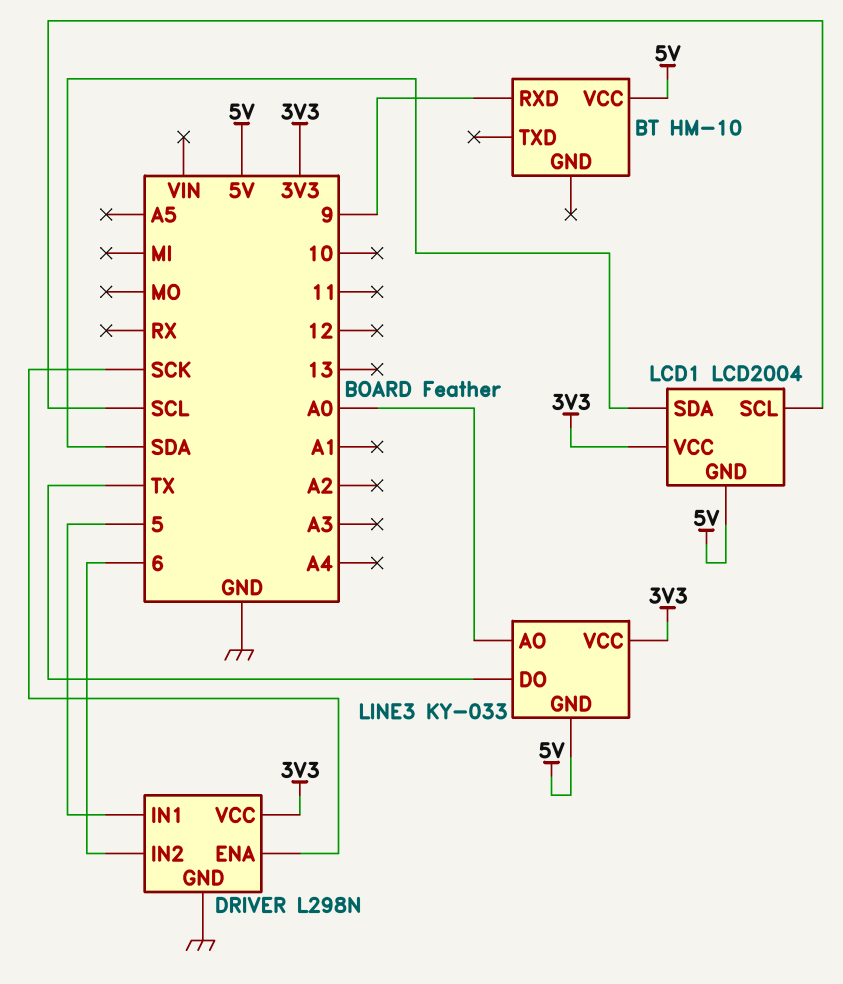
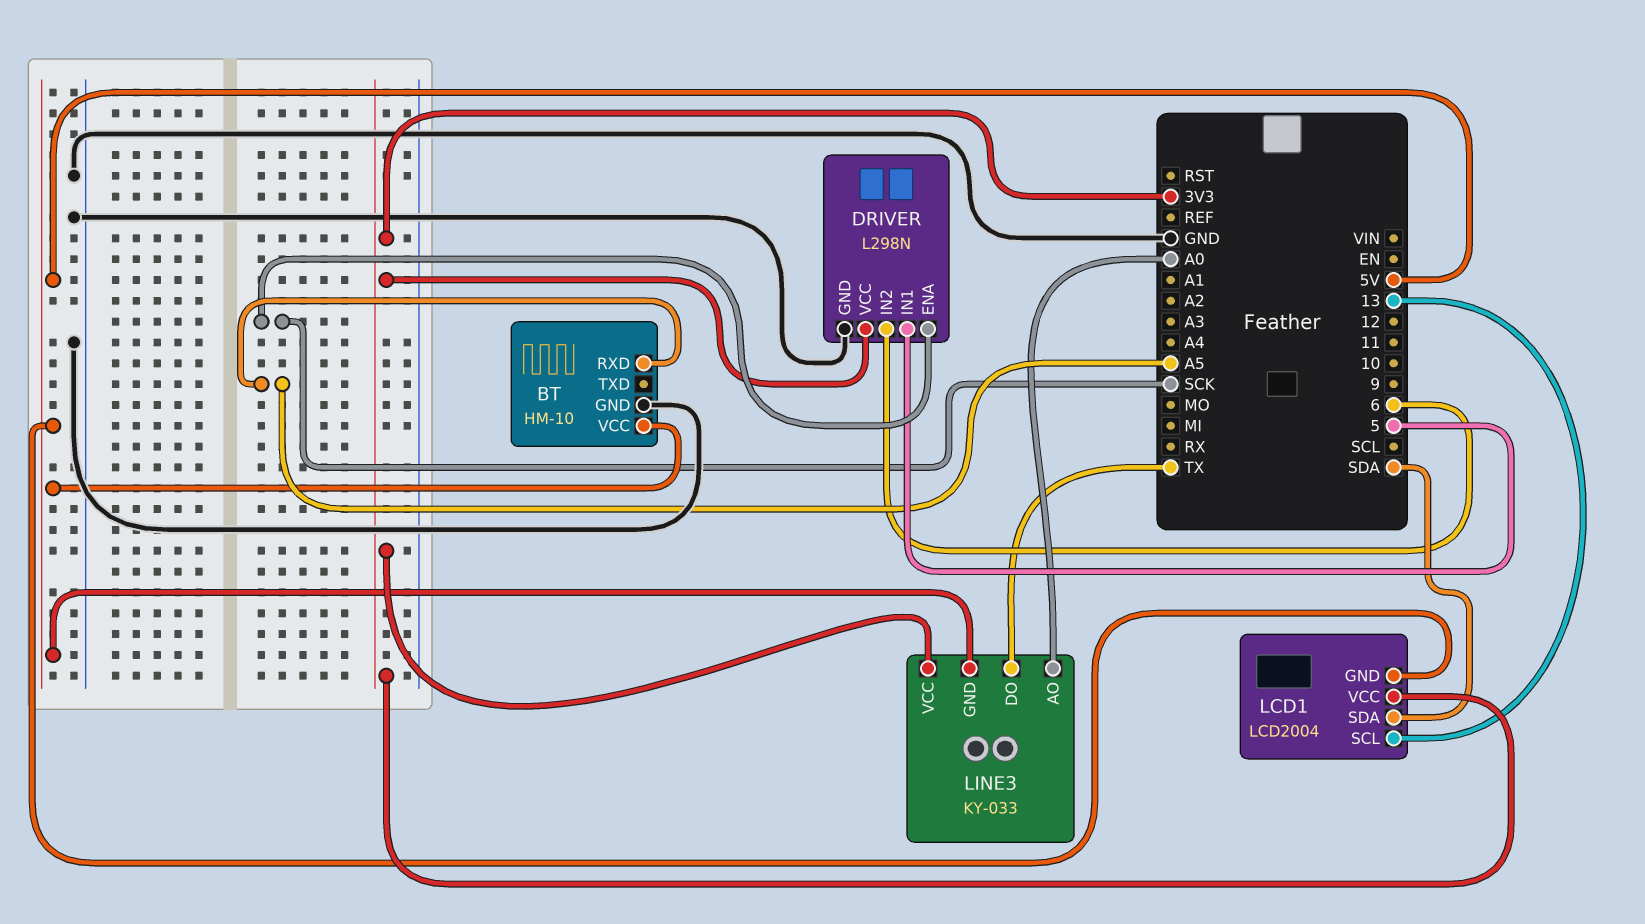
BT pin GND: none -> GND
BT pin RXD: 9 -> A5
LCD1 pin SCL: SCL -> 13

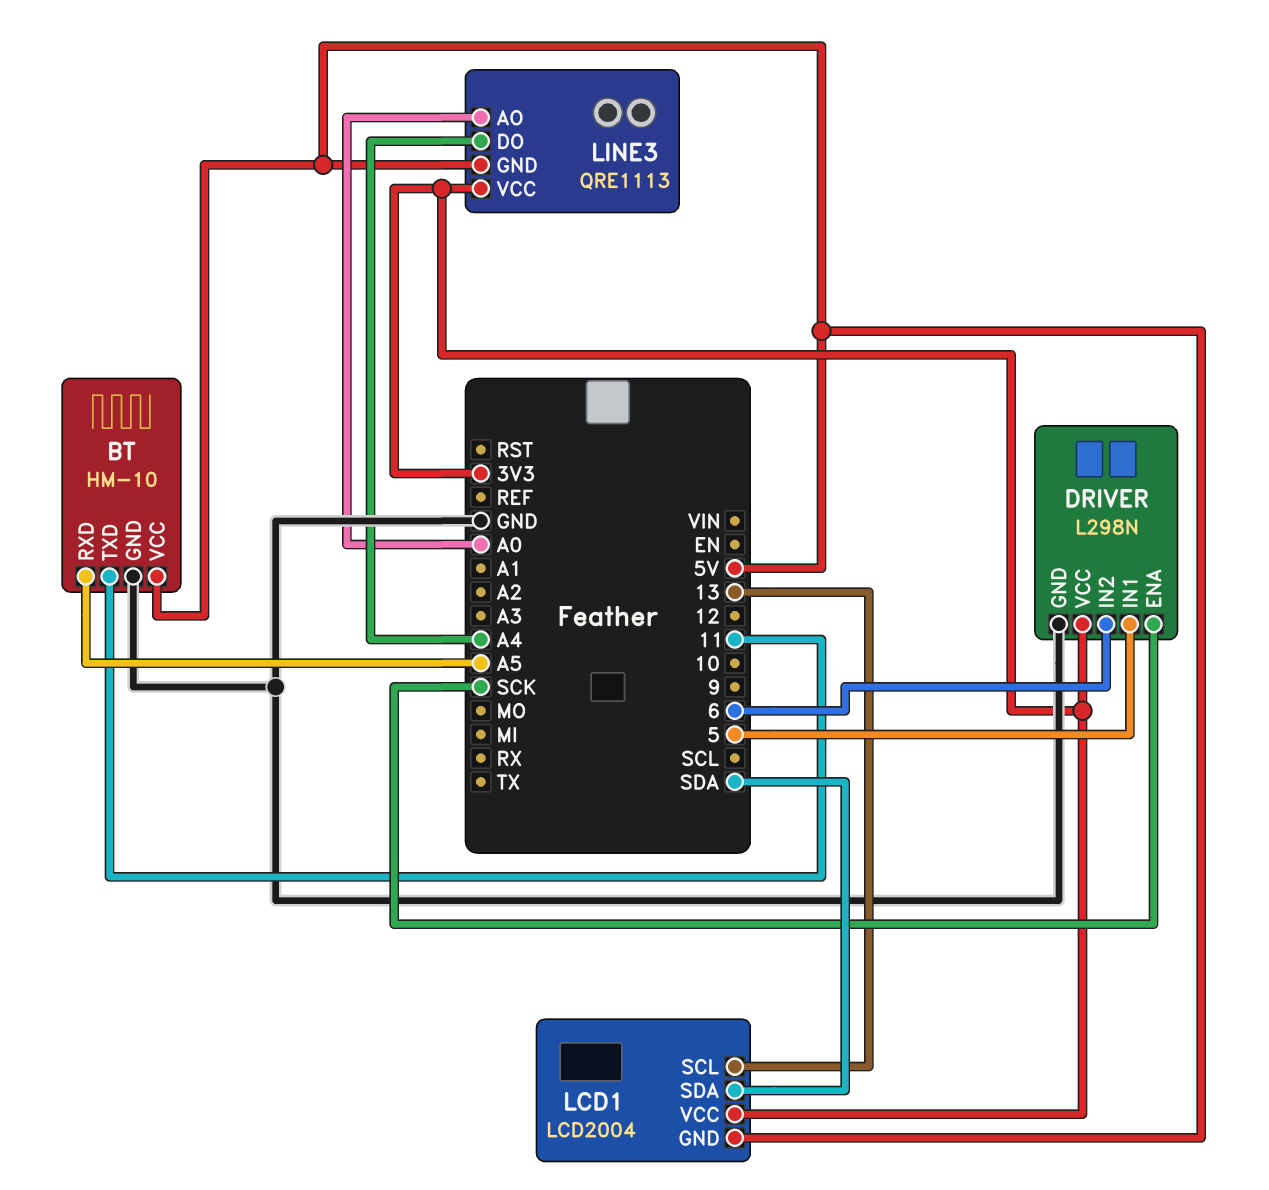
BT pin TXD: none -> 11
LINE3: KY-033 -> QRE1113
LINE3 pin DO: TX -> A4

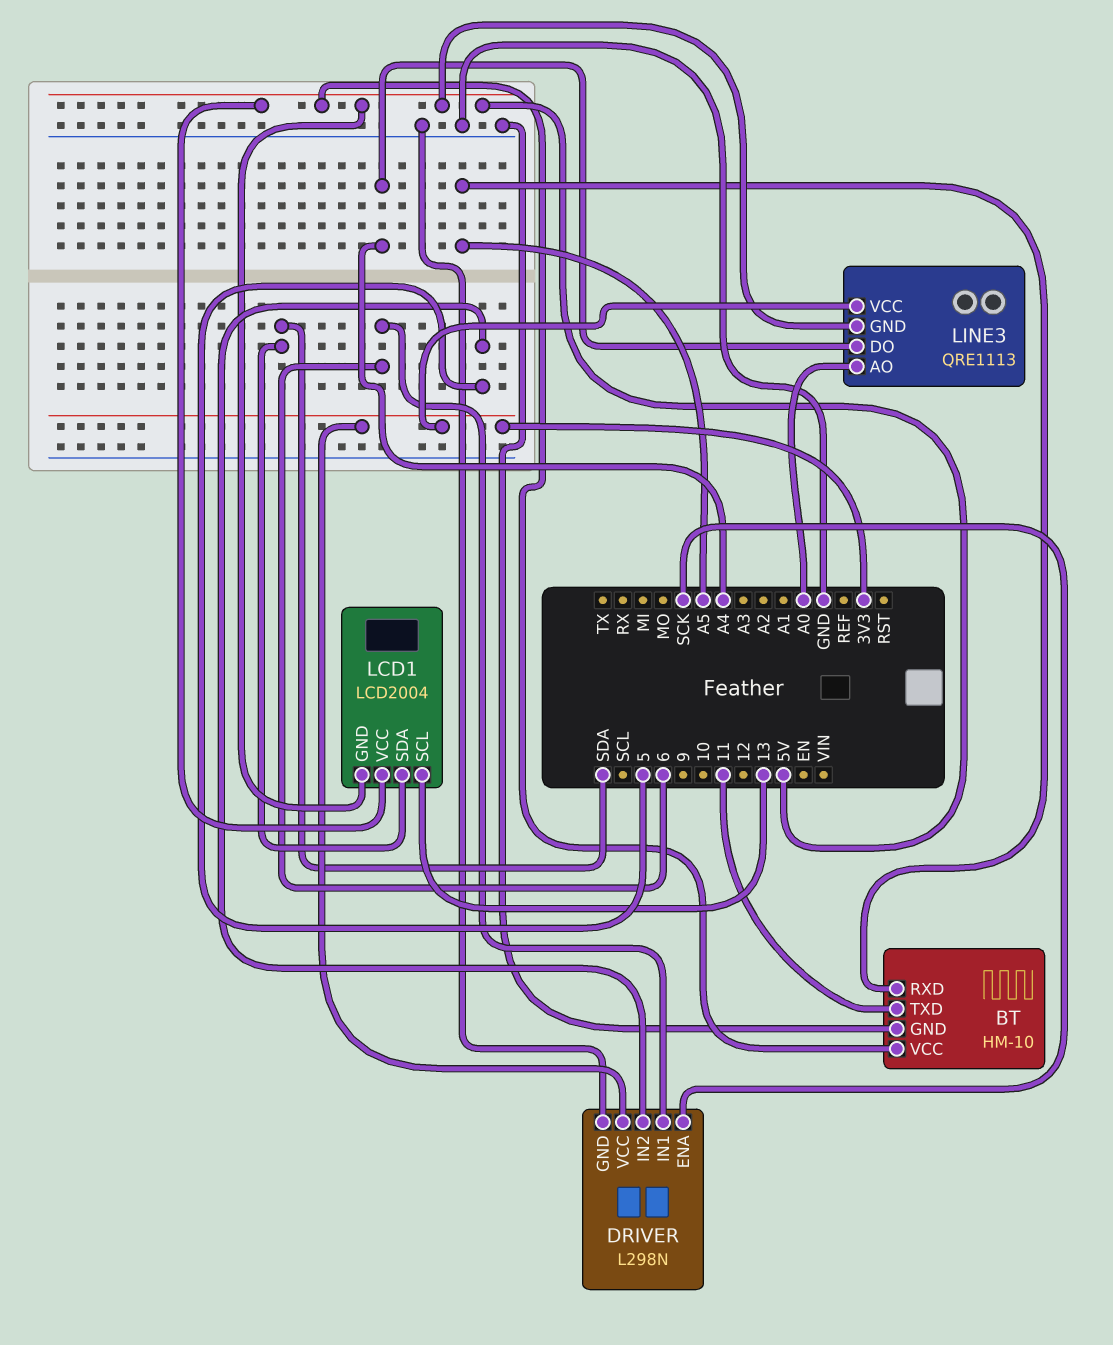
DRIVER pin IN1: 5 -> 6
DRIVER pin IN2: 6 -> 5
LCD1 pin VCC: 3V3 -> 5V

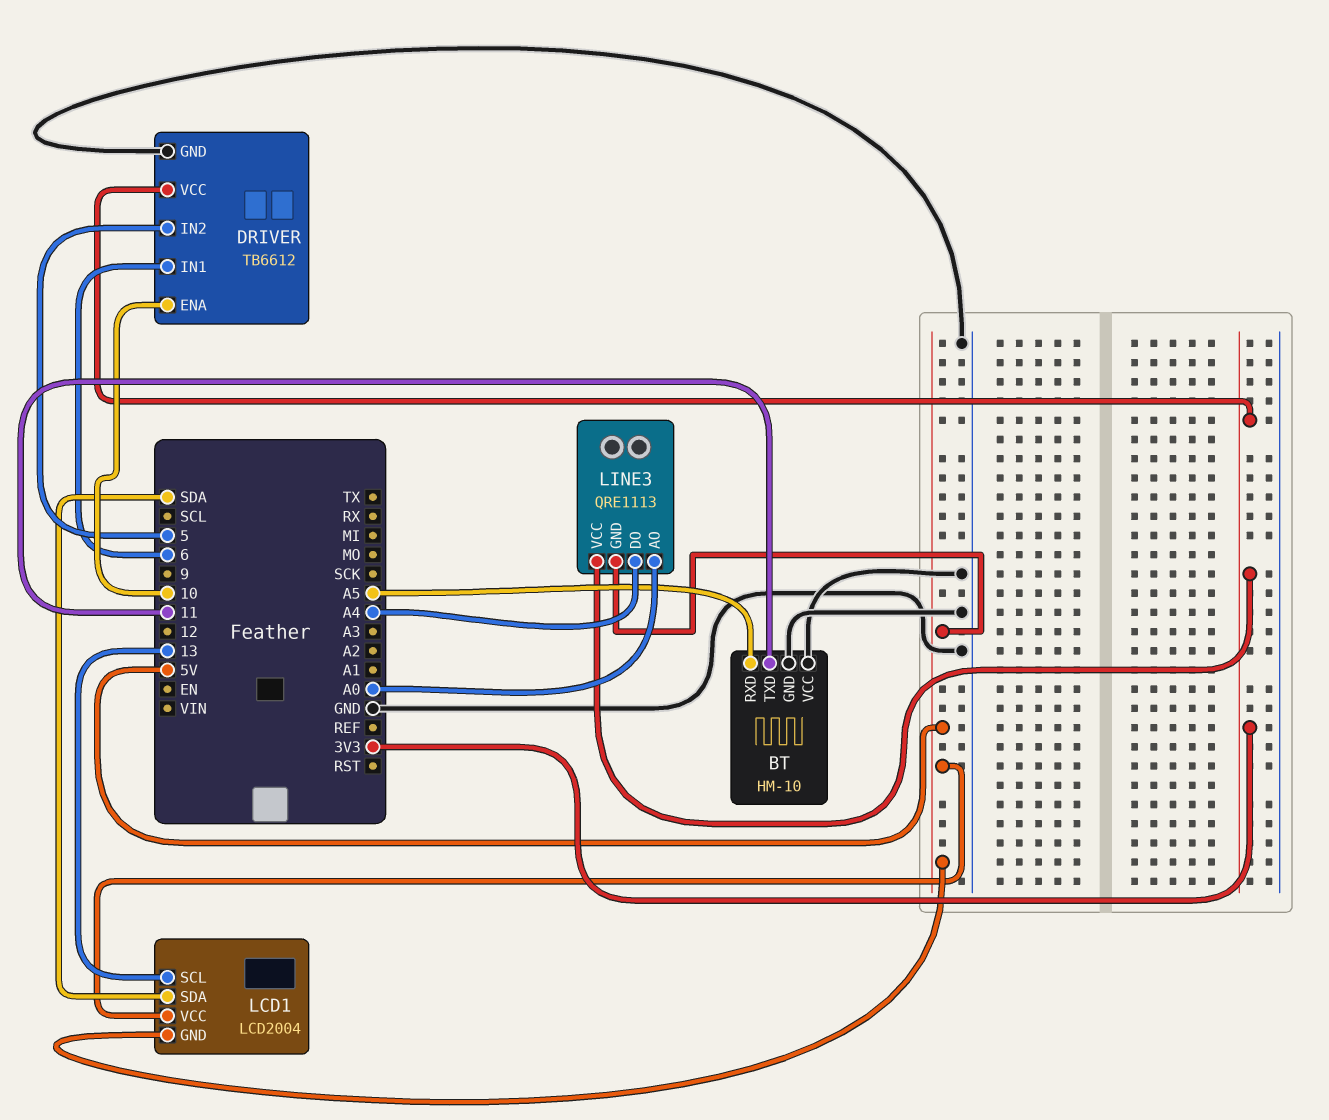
BT pin VCC: 5V -> GND
DRIVER: L298N -> TB6612
DRIVER pin ENA: SCK -> 10

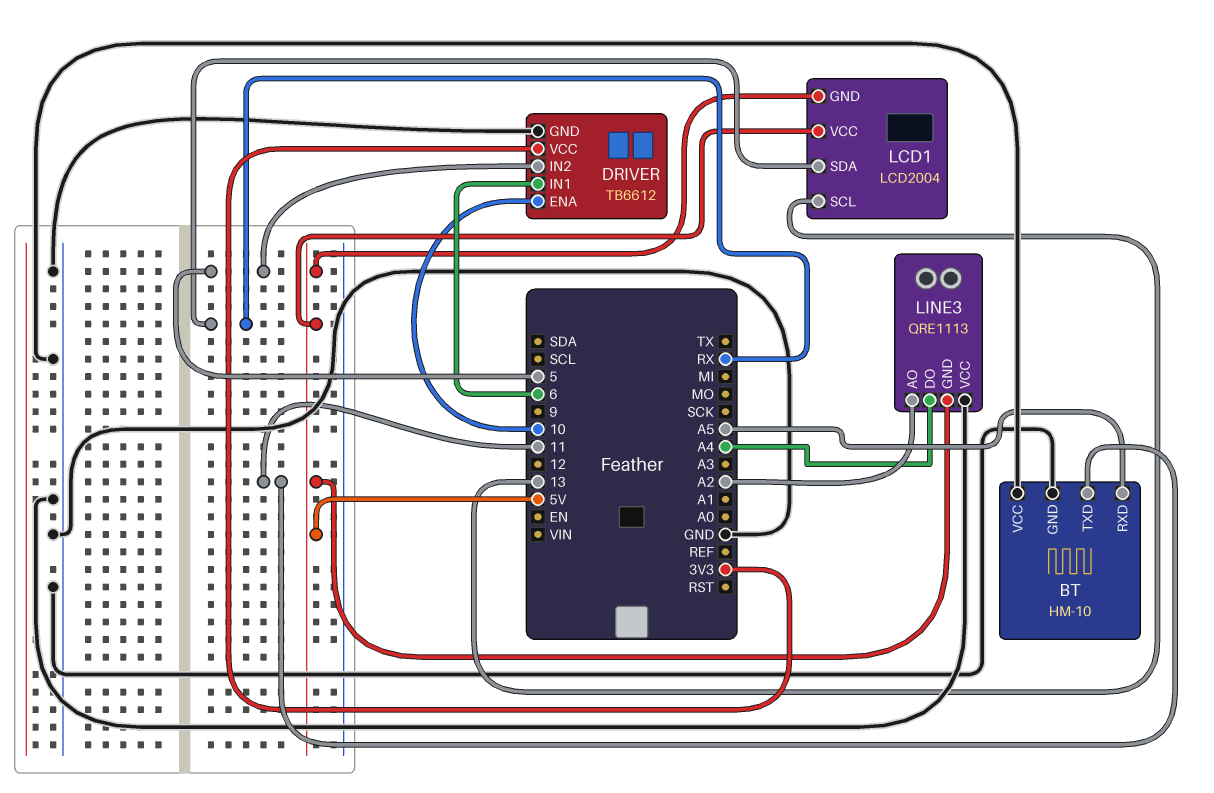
LCD1 pin SDA: SDA -> RX
LINE3 pin AO: A0 -> A2
LINE3 pin VCC: 3V3 -> GND

